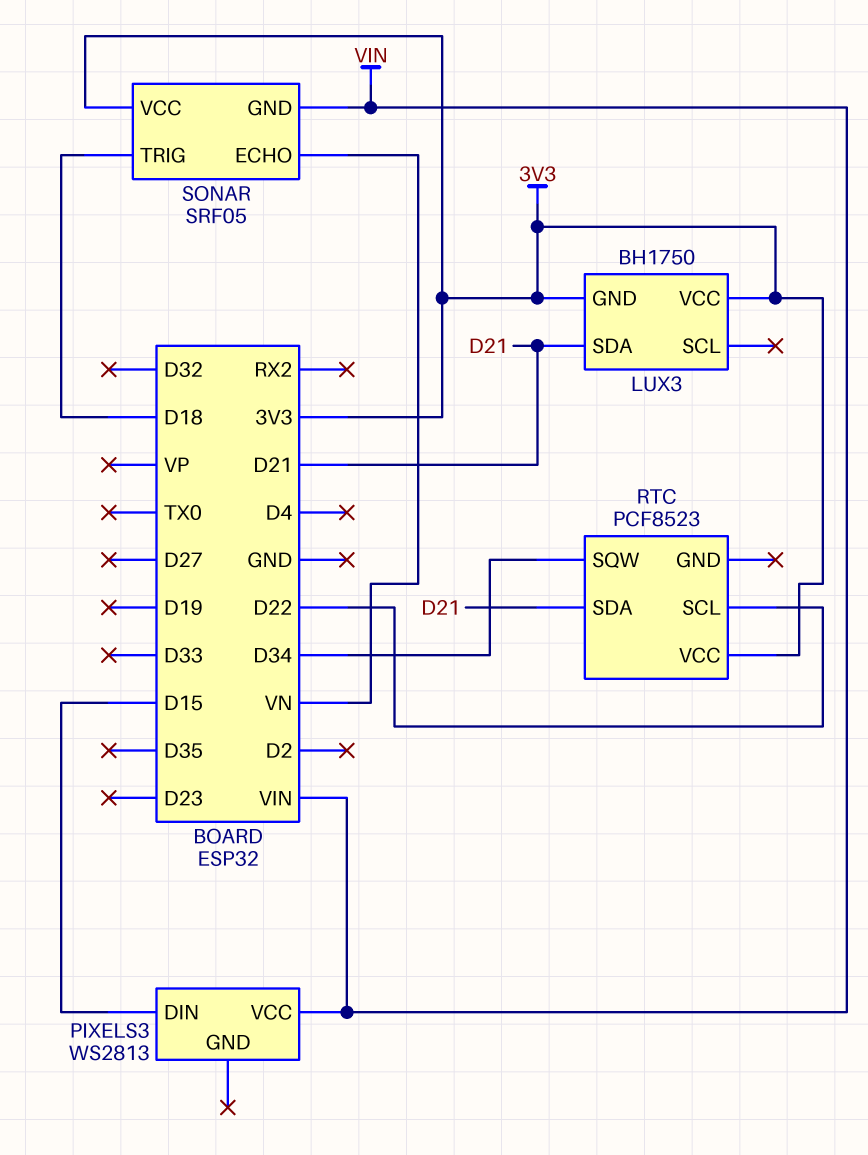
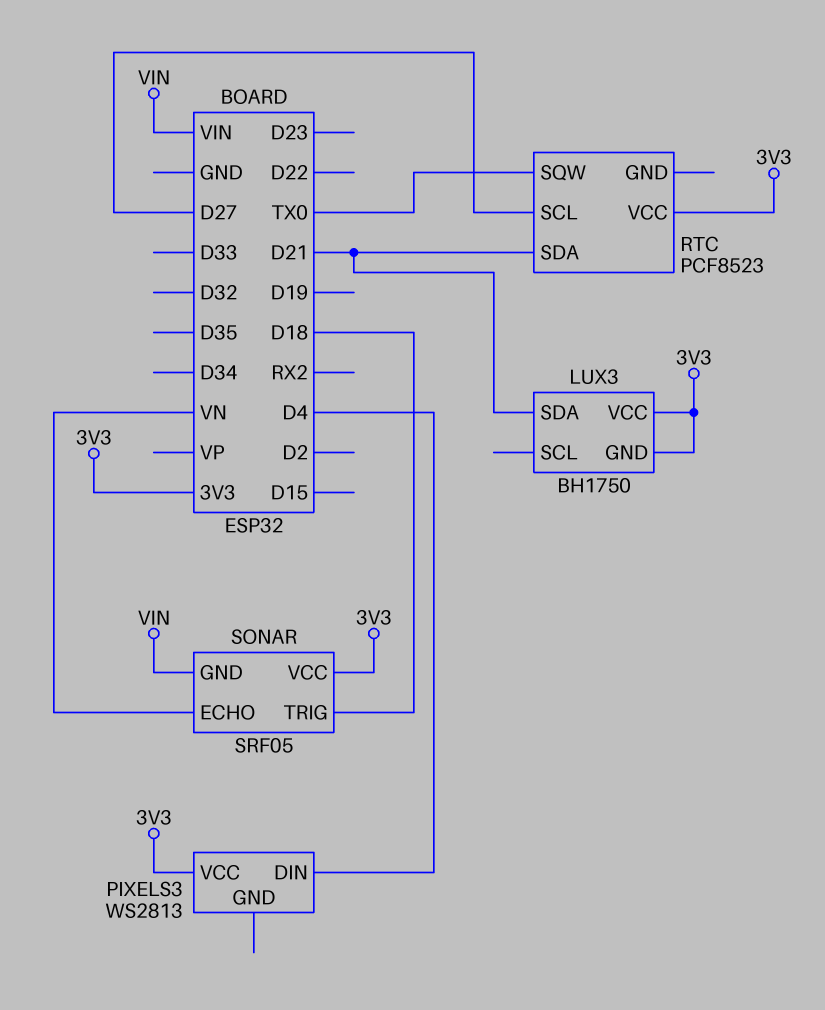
PIXELS3 pin DIN: D15 -> D4
PIXELS3 pin VCC: VIN -> 3V3
RTC pin SCL: D22 -> D27
RTC pin SQW: D34 -> TX0

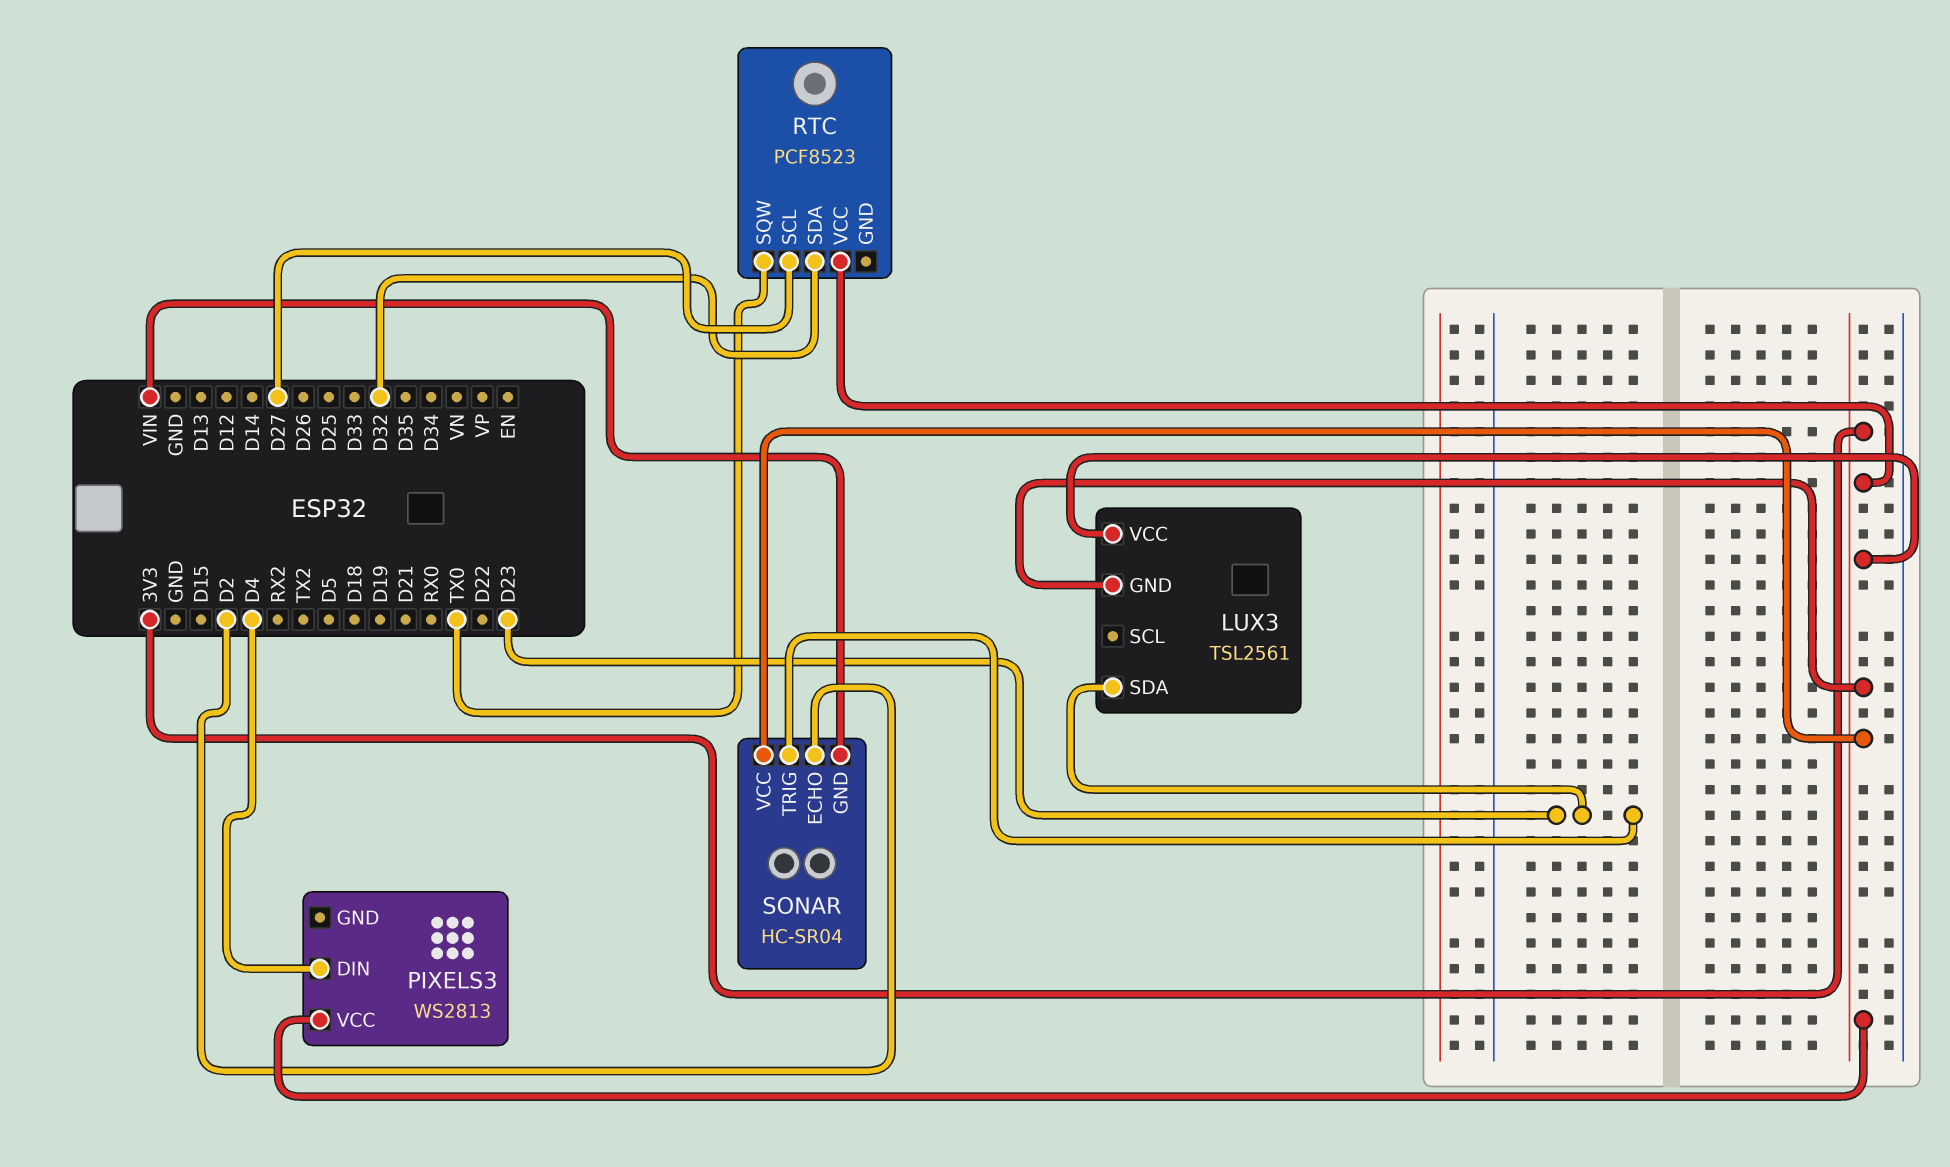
LUX3: BH1750 -> TSL2561
LUX3 pin SDA: D21 -> D23
RTC pin SDA: D21 -> D32
SONAR: SRF05 -> HC-SR04
SONAR pin ECHO: VN -> D2
SONAR pin TRIG: D18 -> D23

